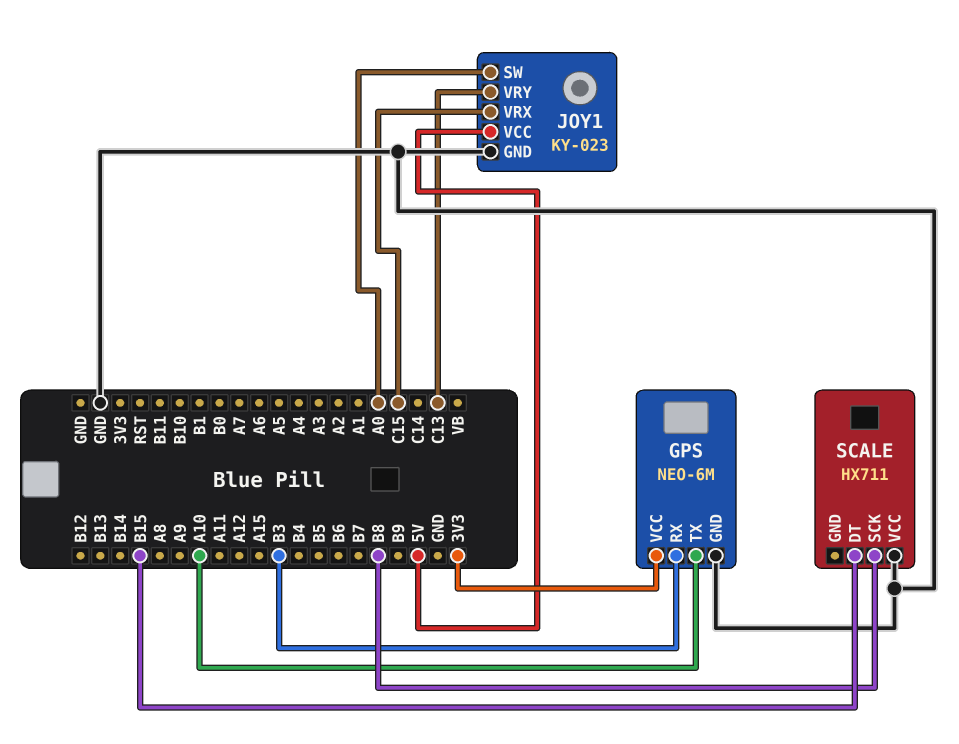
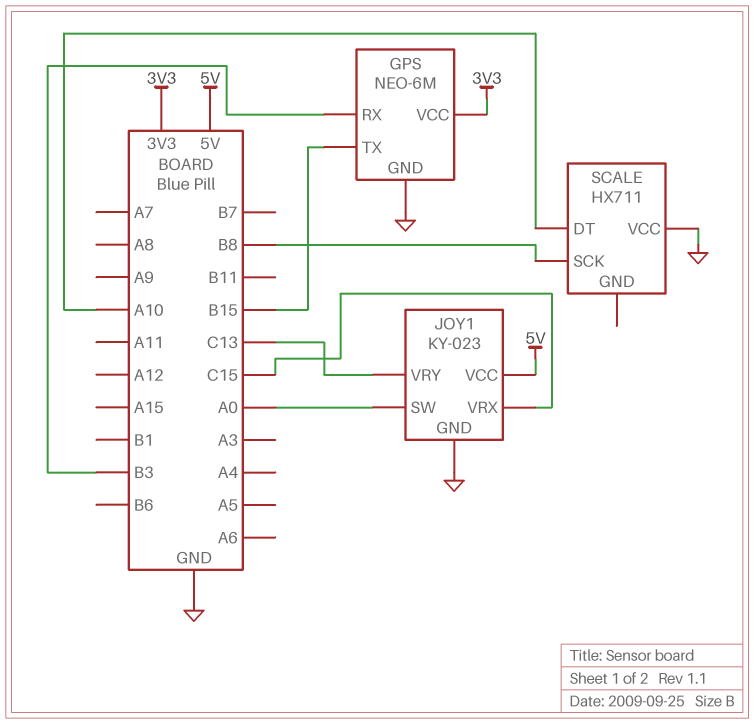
GPS pin TX: A10 -> B15
SCALE pin DT: B15 -> A10

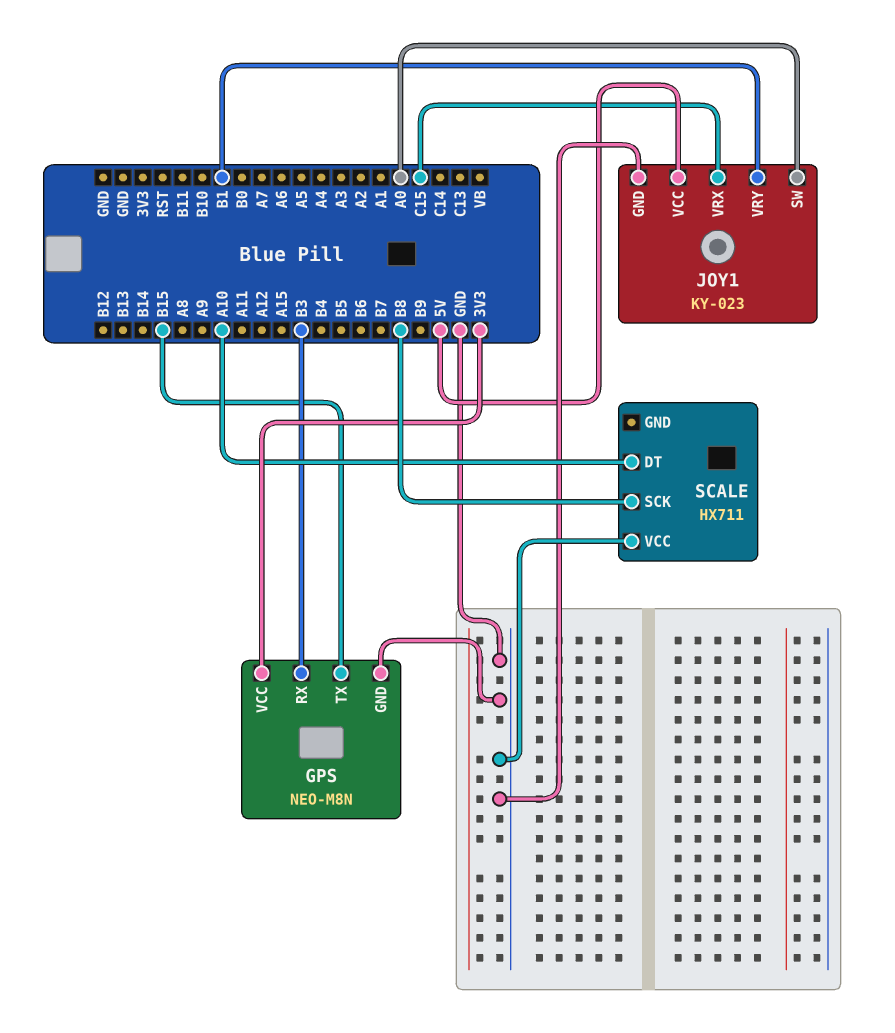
GPS: NEO-6M -> NEO-M8N
JOY1 pin VRY: C13 -> B1

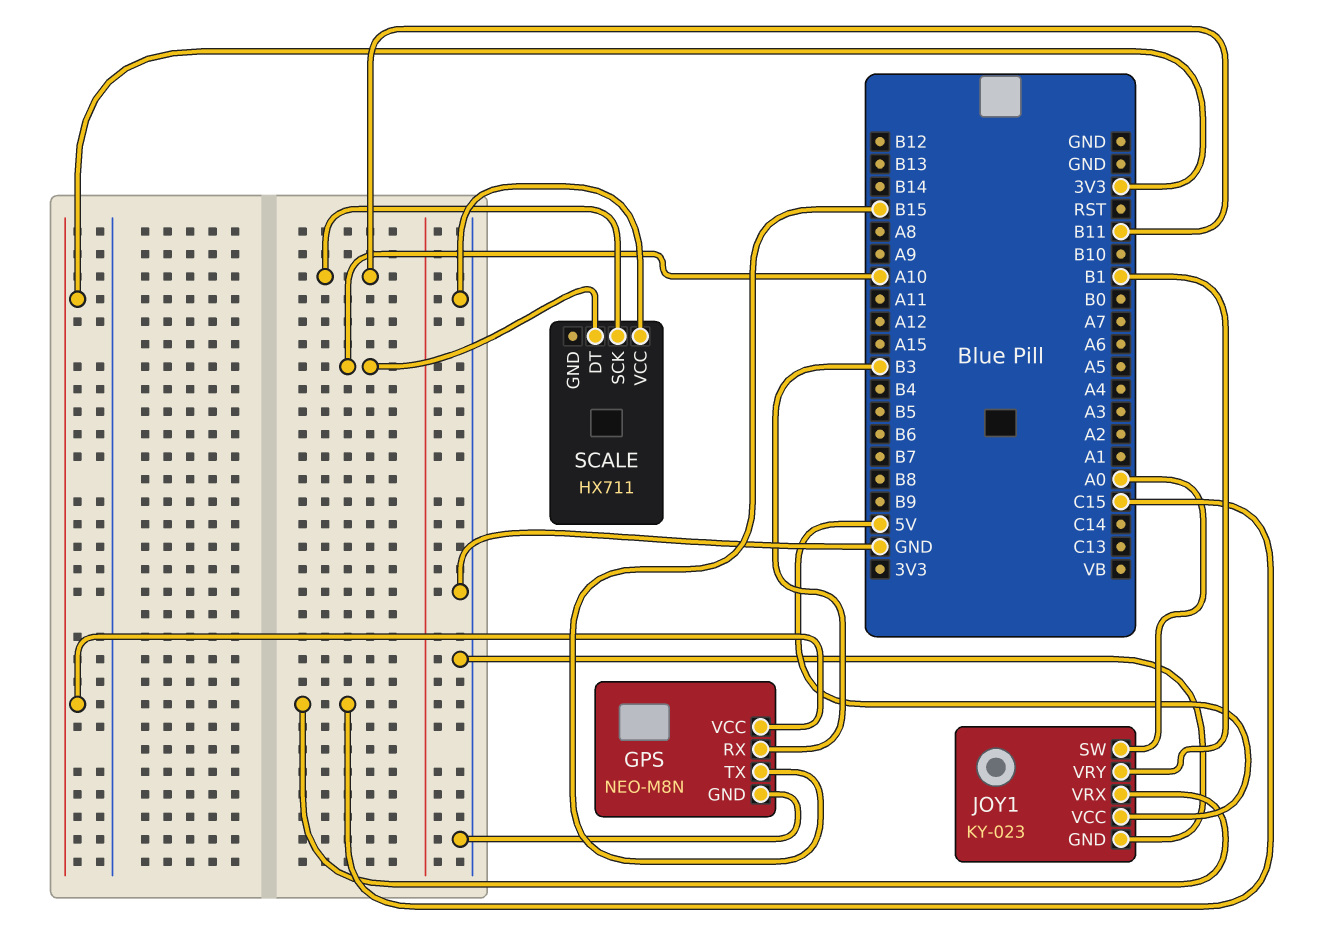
SCALE pin SCK: B8 -> B11

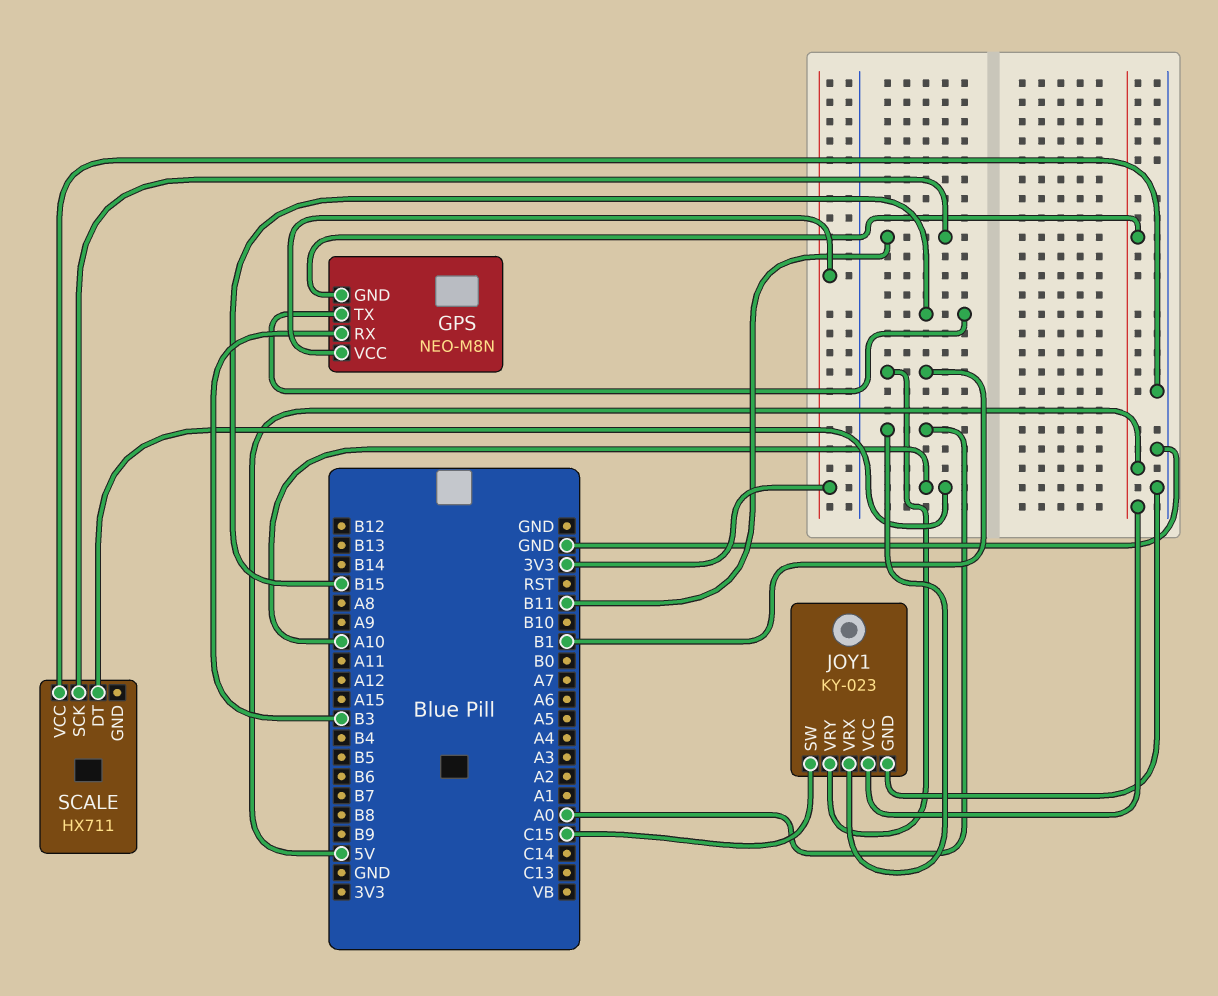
GPS pin GND: GND -> 5V
JOY1 pin SW: A0 -> C15
JOY1 pin VRX: C15 -> A0

